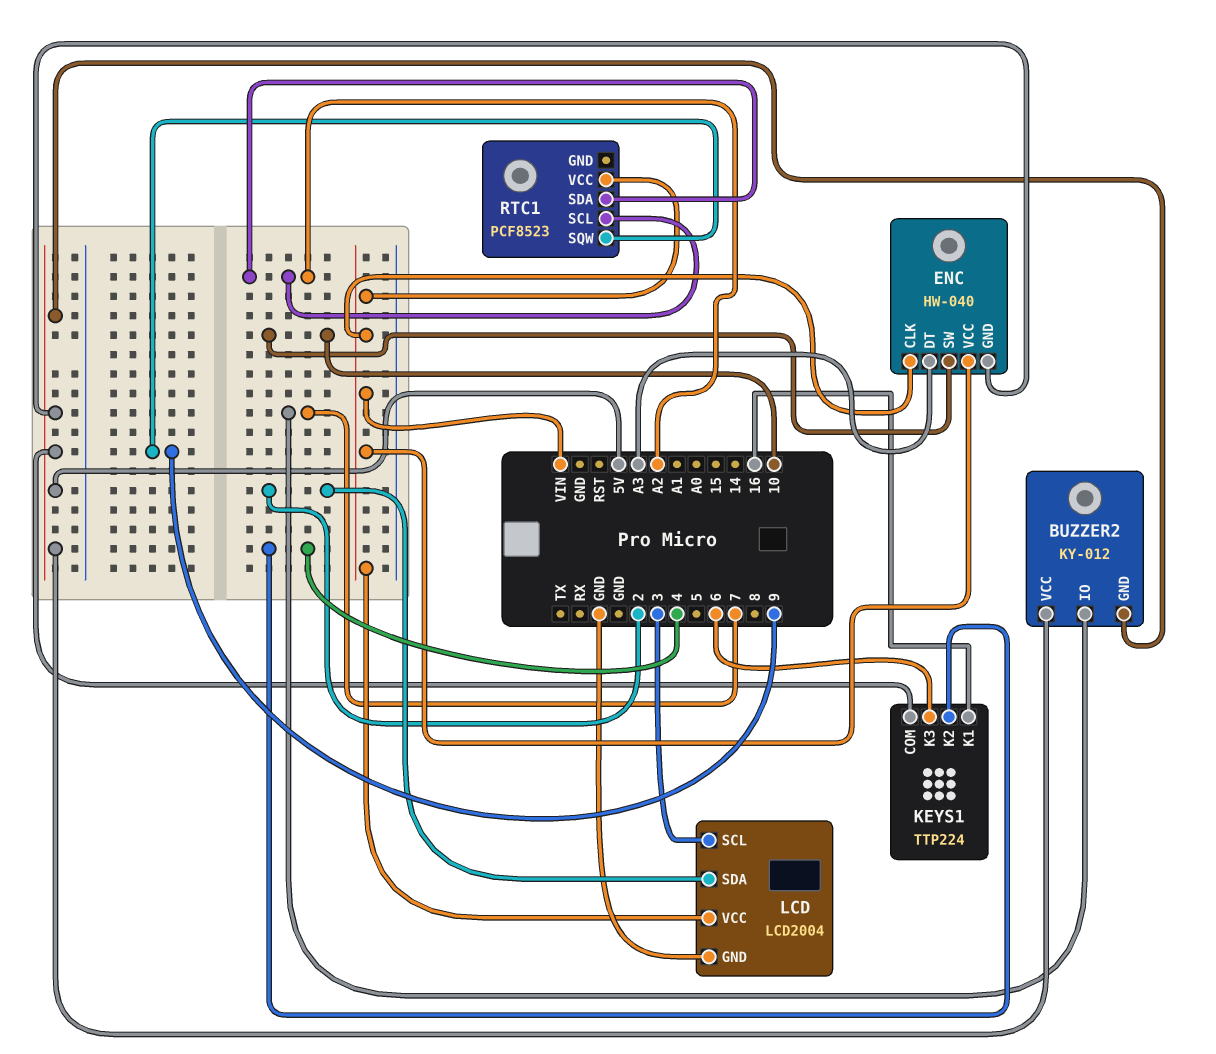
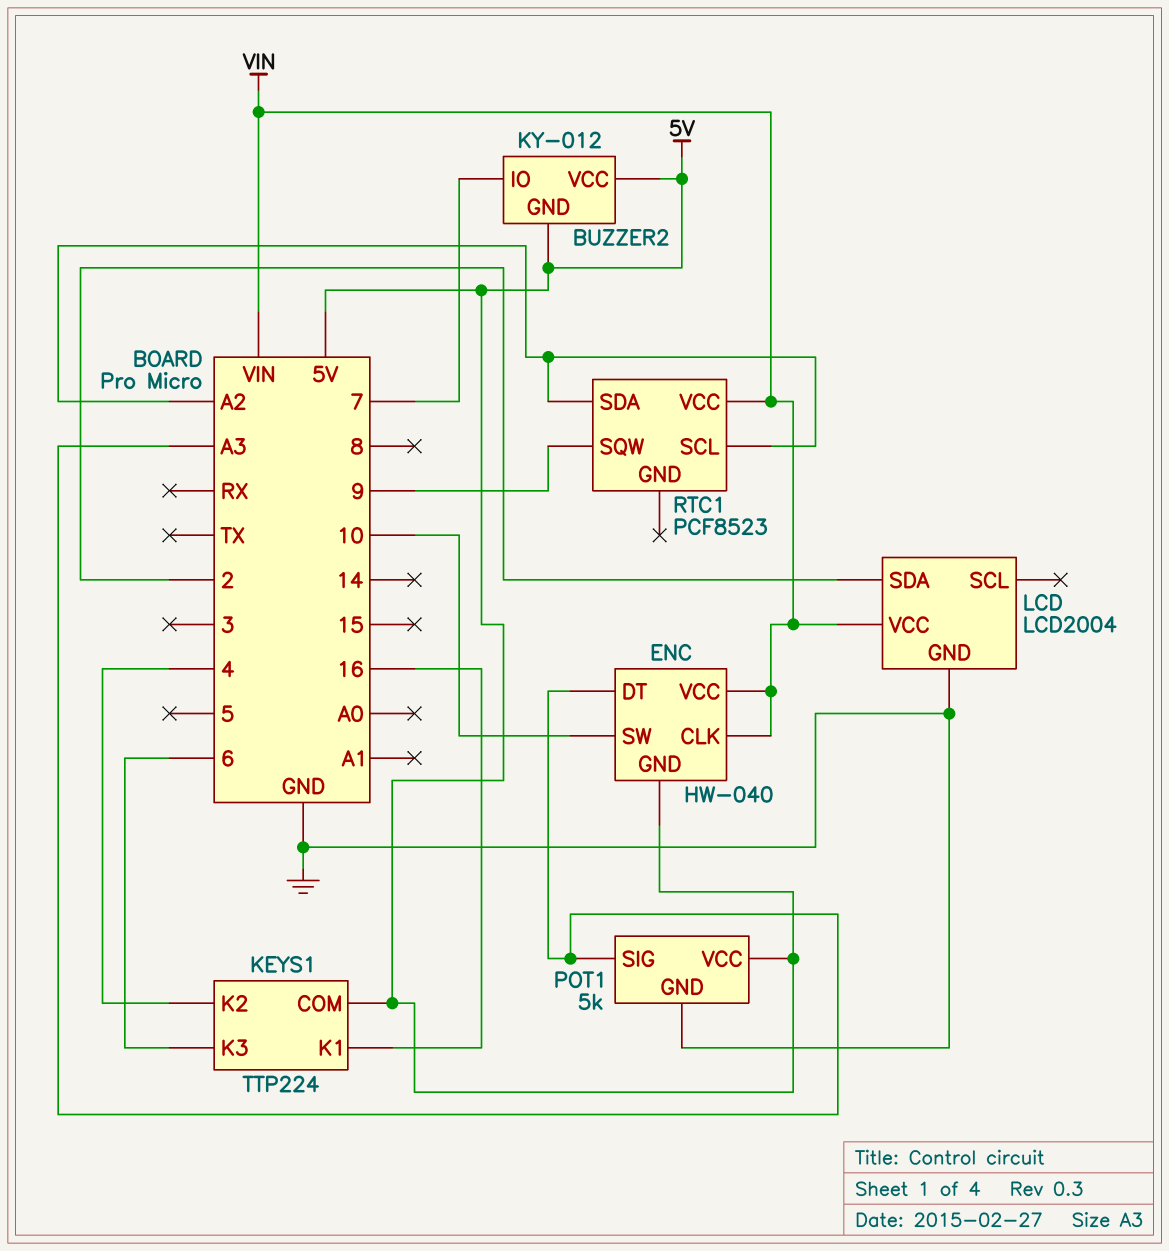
LCD pin SCL: 3 -> none
POT1: none -> 5k
POT1 pin GND: none -> GND
POT1 pin SIG: none -> A3
POT1 pin VCC: none -> 5V

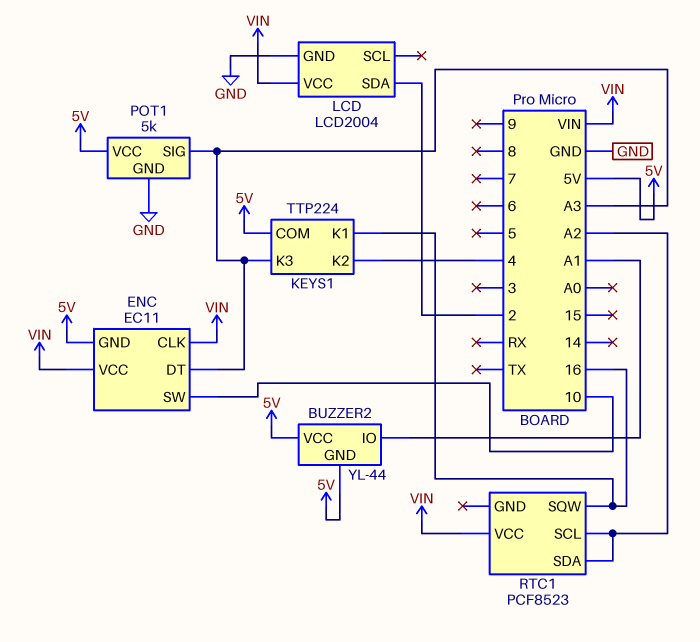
BUZZER2: KY-012 -> YL-44
BUZZER2 pin IO: 7 -> A1
ENC: HW-040 -> EC11
KEYS1 pin K3: 6 -> A3
RTC1 pin SQW: 9 -> 16

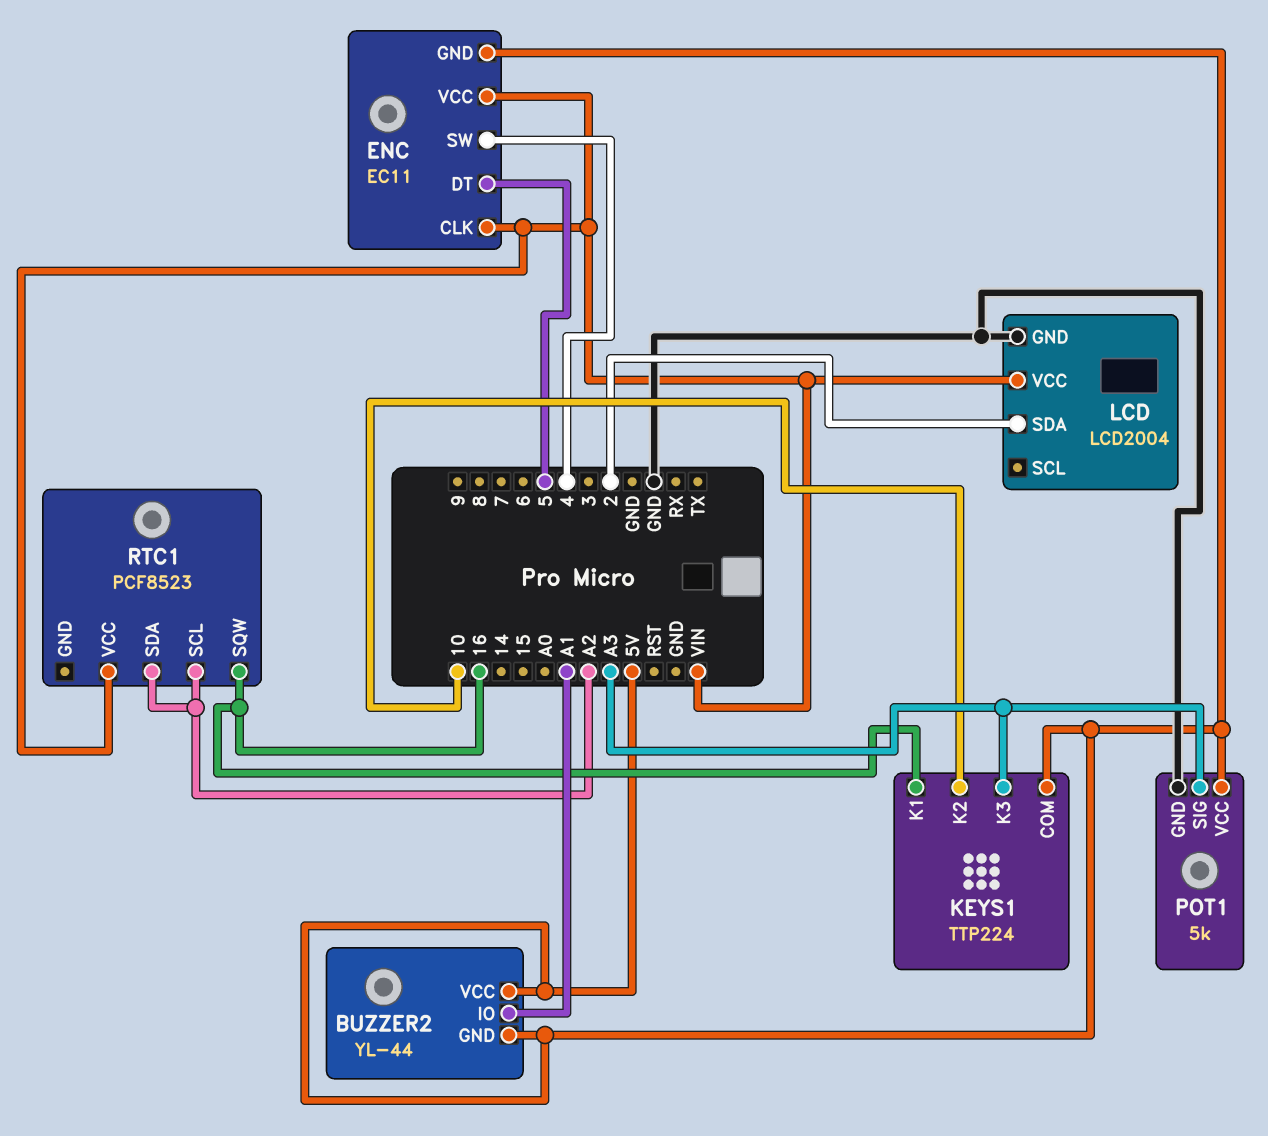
ENC pin DT: A3 -> 5
ENC pin SW: 10 -> 4
KEYS1 pin K2: 4 -> 10

